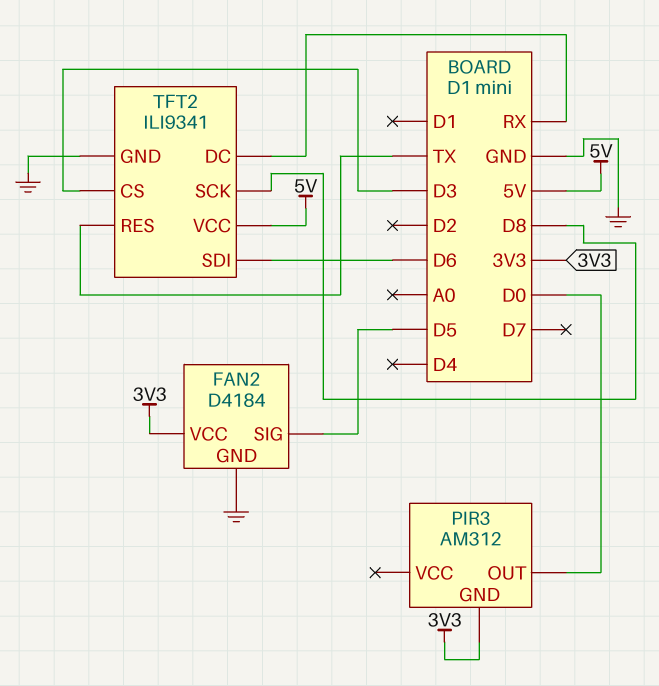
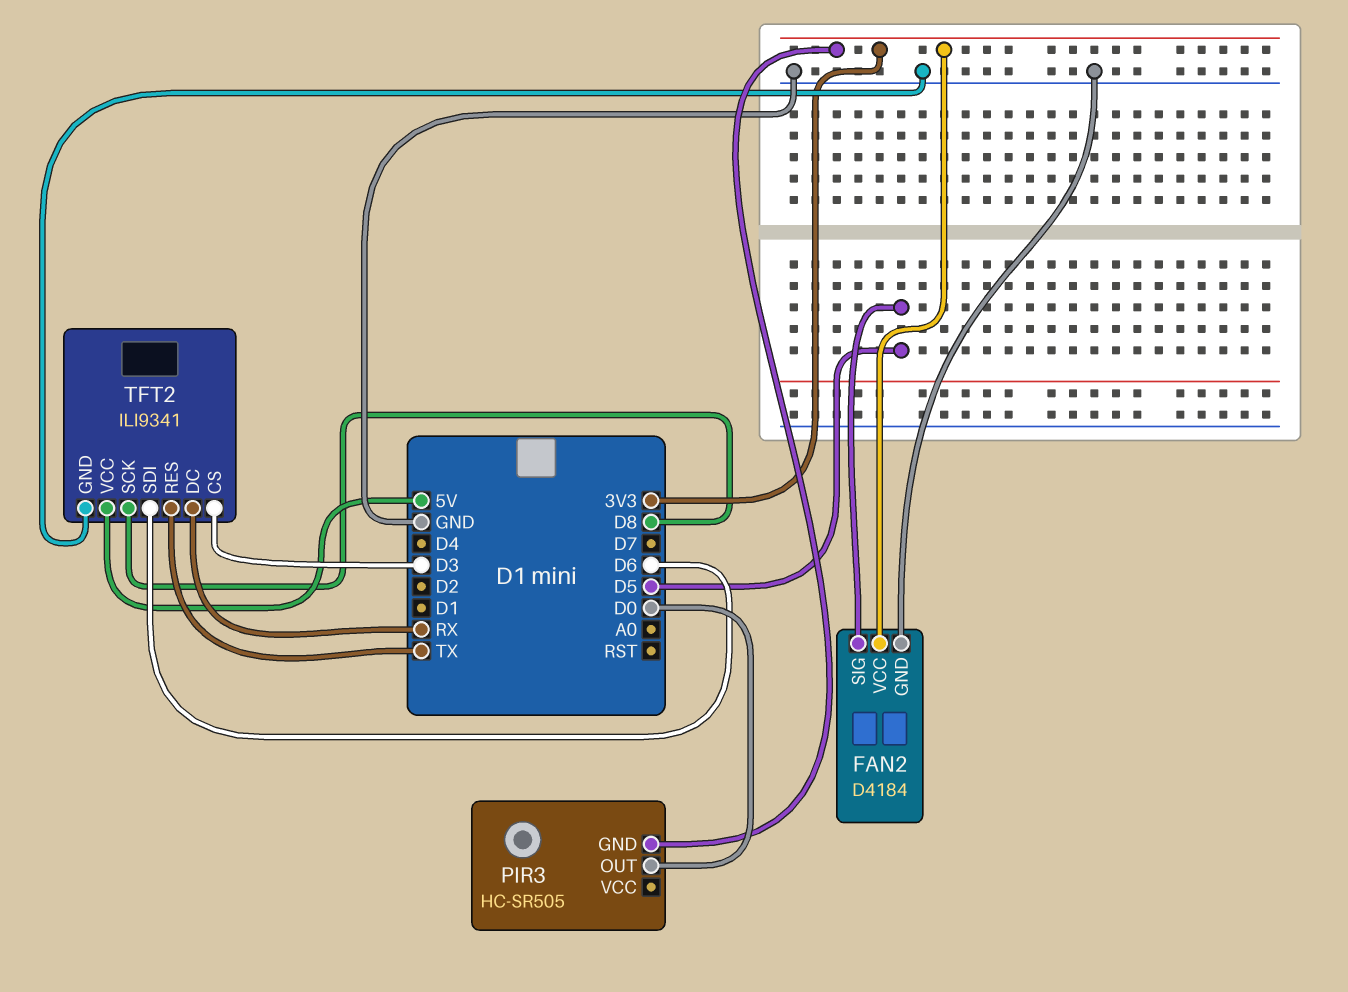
PIR3: AM312 -> HC-SR505

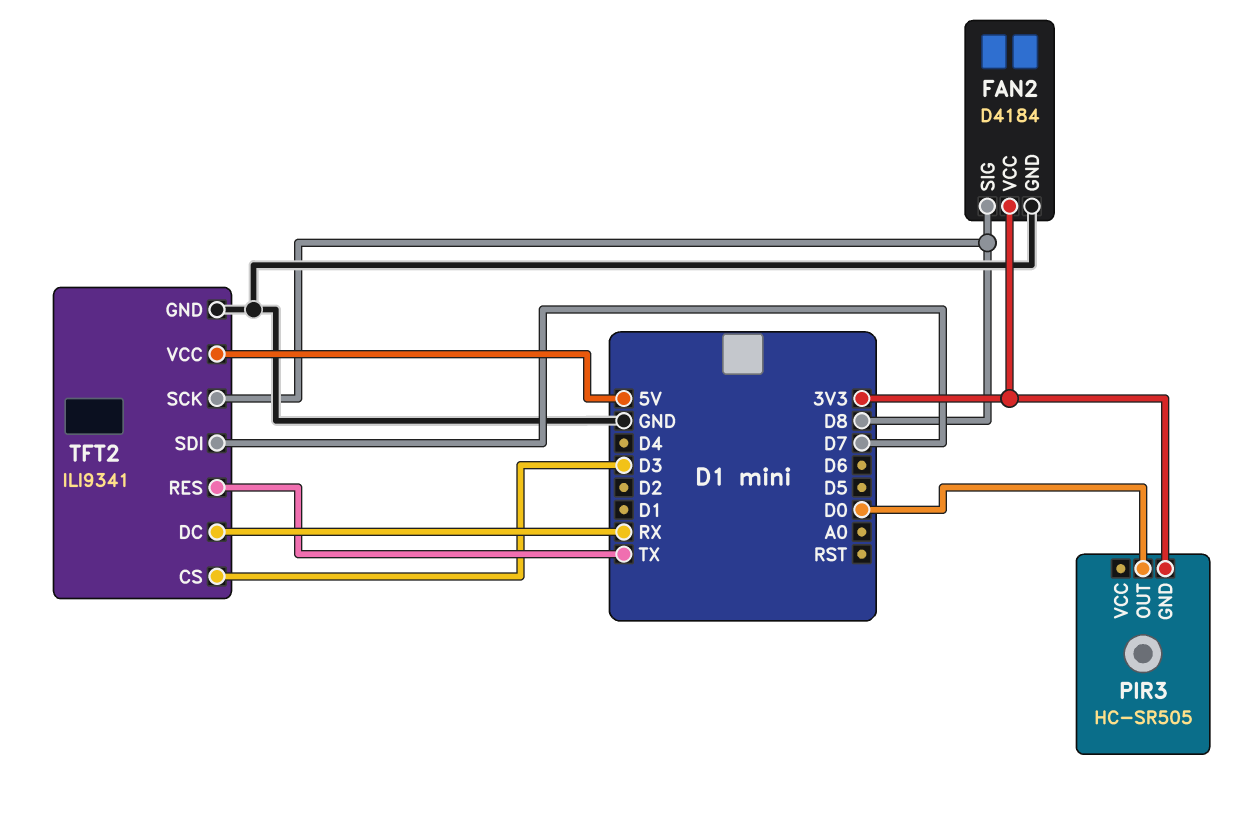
FAN2 pin SIG: D5 -> D8
TFT2 pin SDI: D6 -> D7

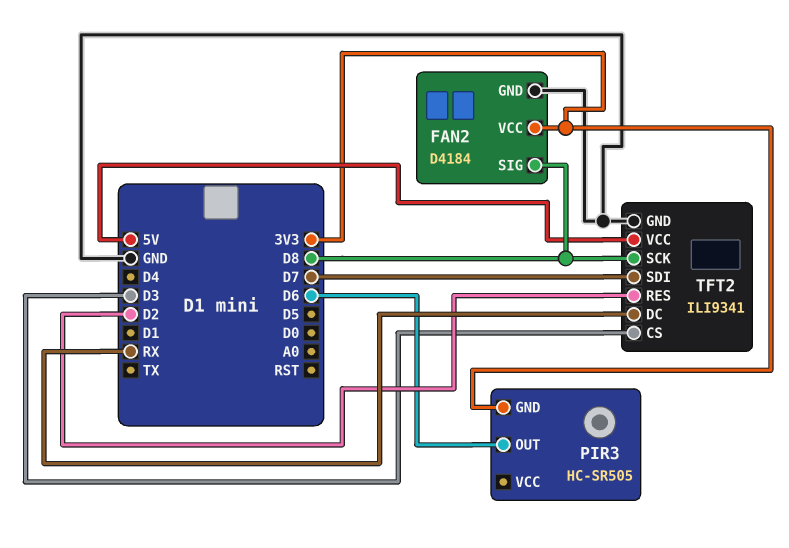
PIR3 pin OUT: D0 -> D6
TFT2 pin RES: TX -> D2

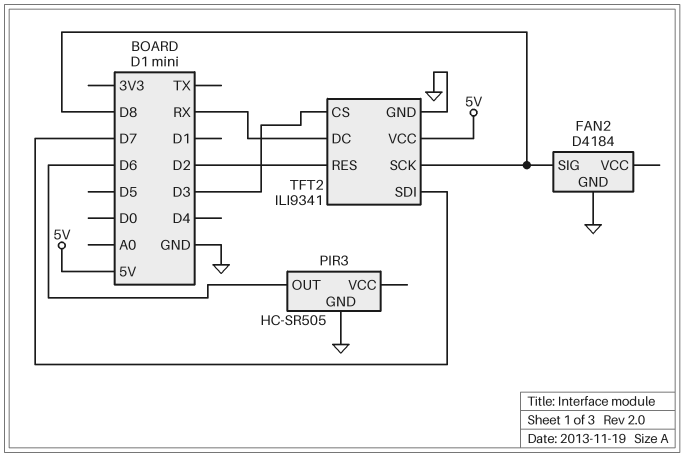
FAN2 pin VCC: 3V3 -> none
PIR3 pin GND: 3V3 -> GND

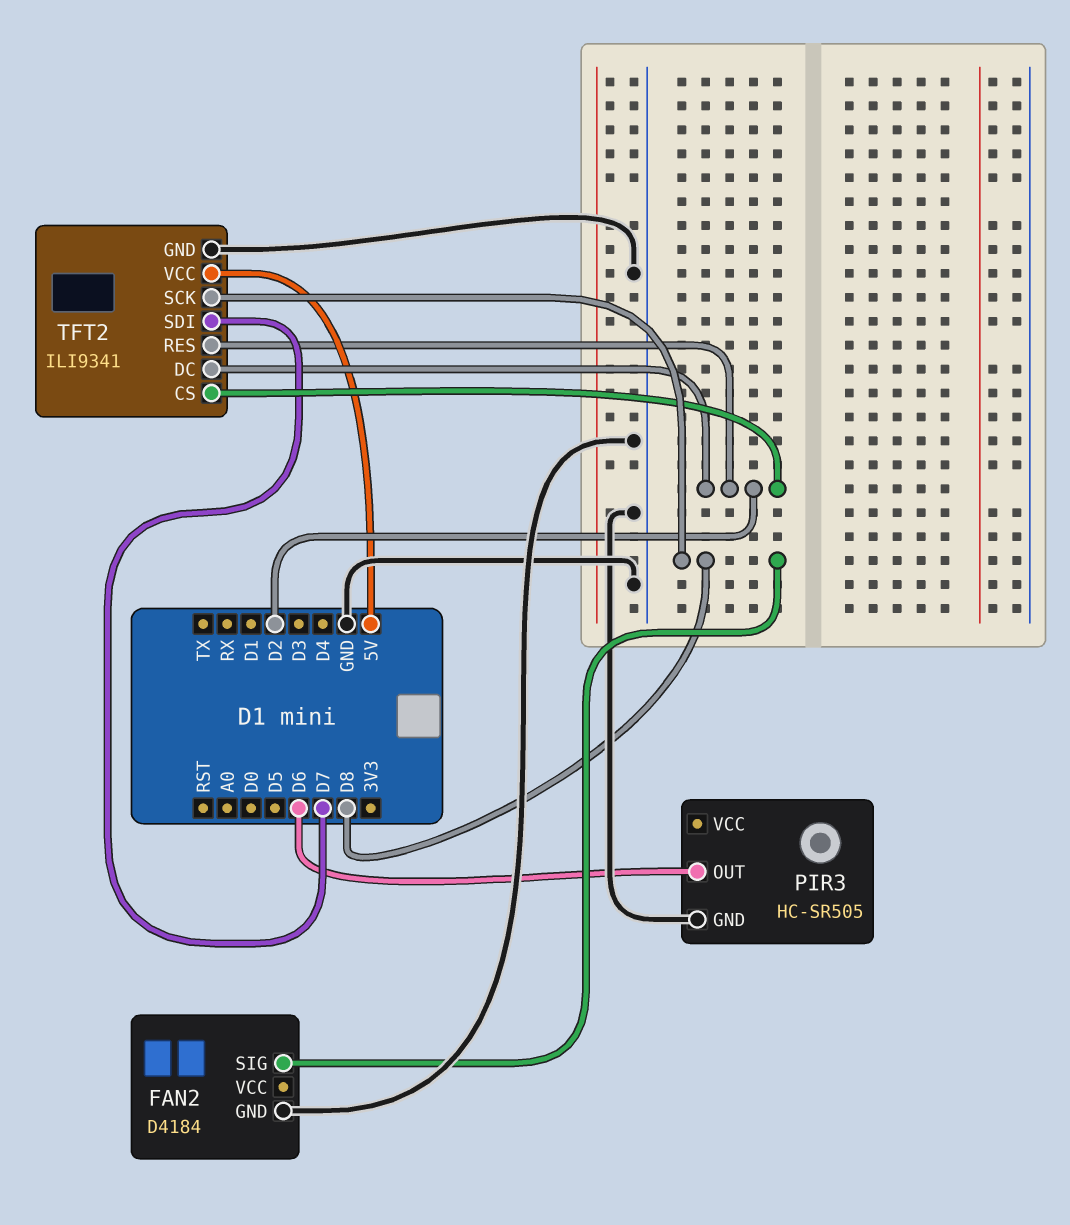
TFT2 pin CS: D3 -> D2
TFT2 pin DC: RX -> D2

